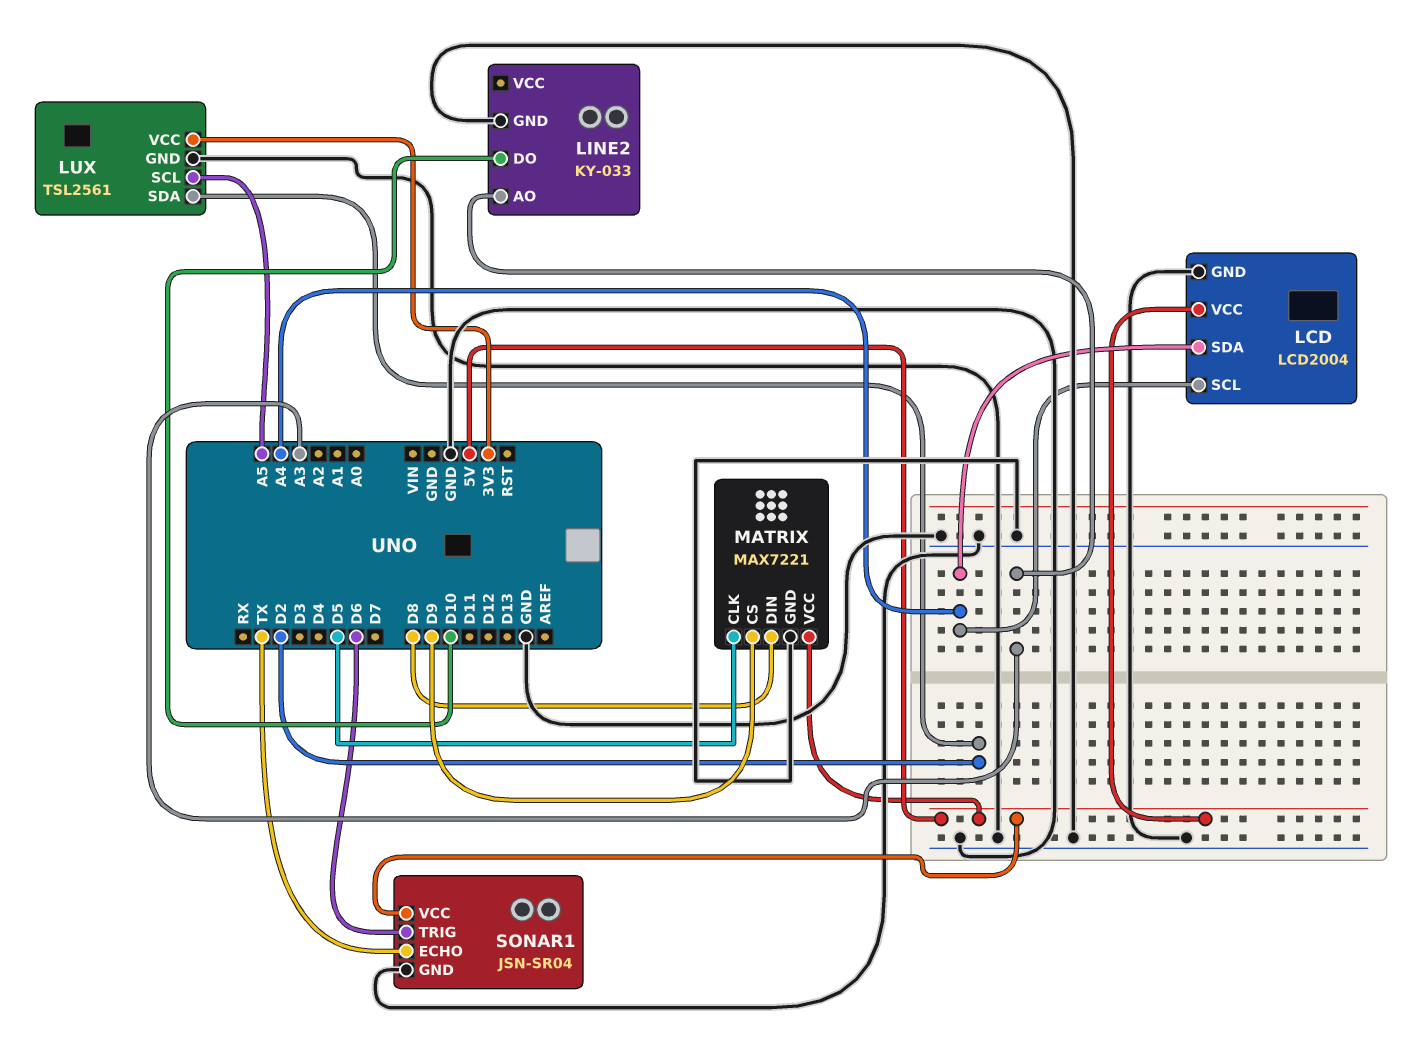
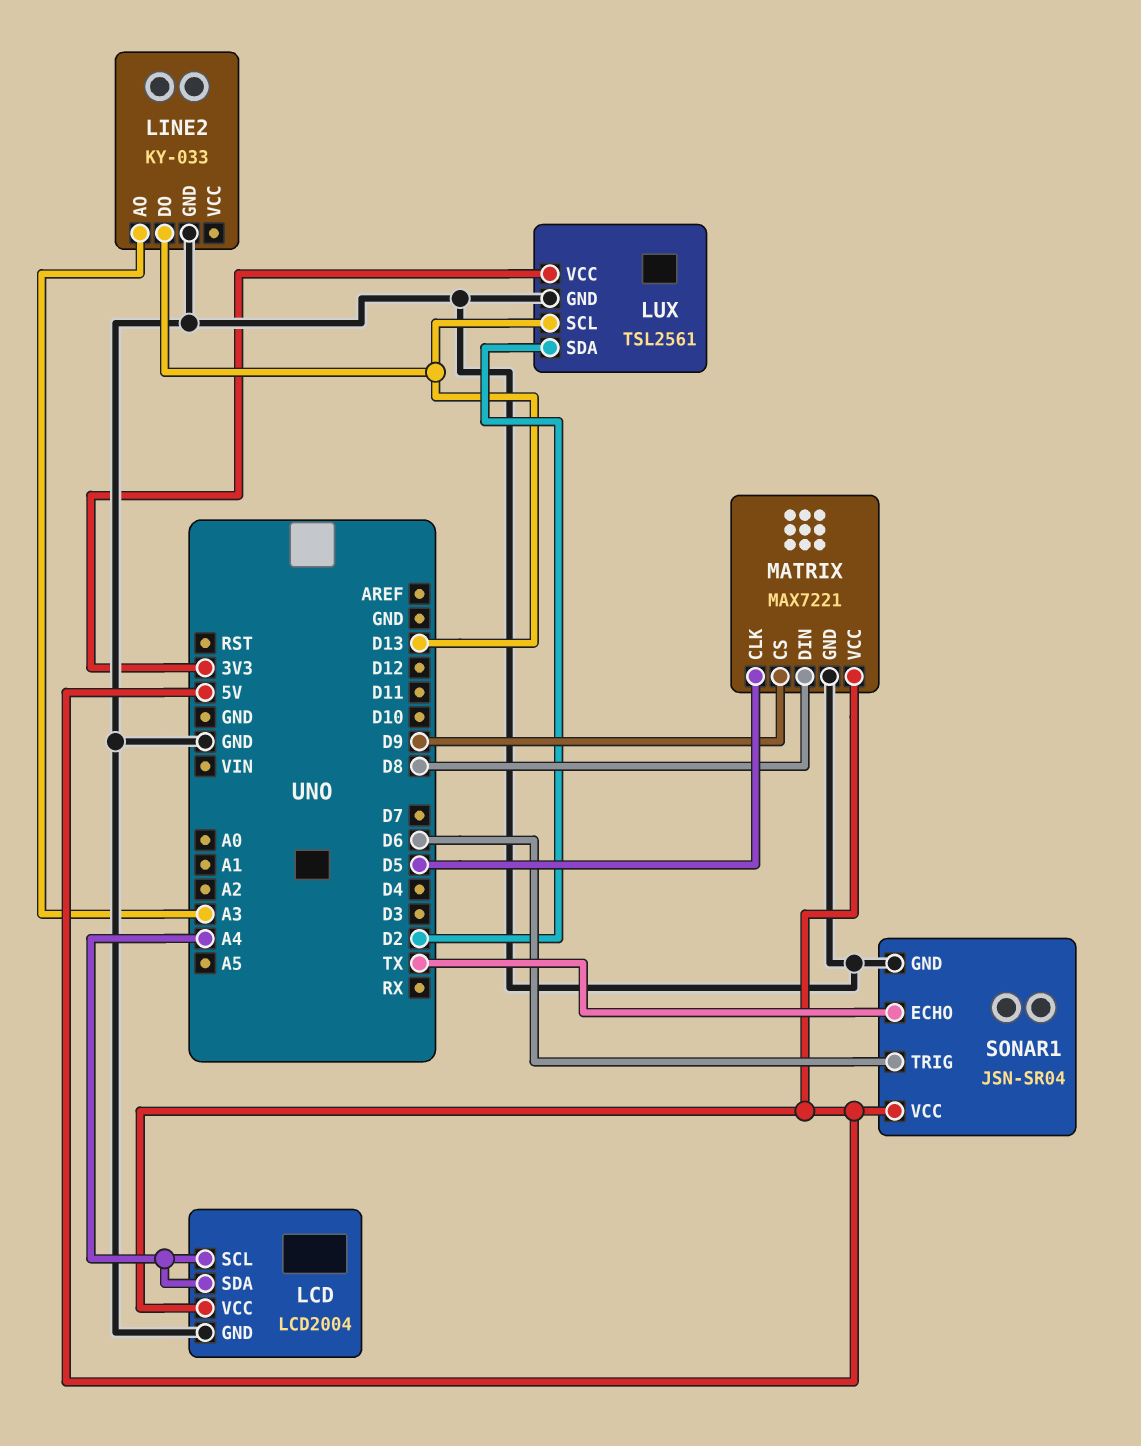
LINE2 pin DO: D10 -> D13
LUX pin SCL: A5 -> D13

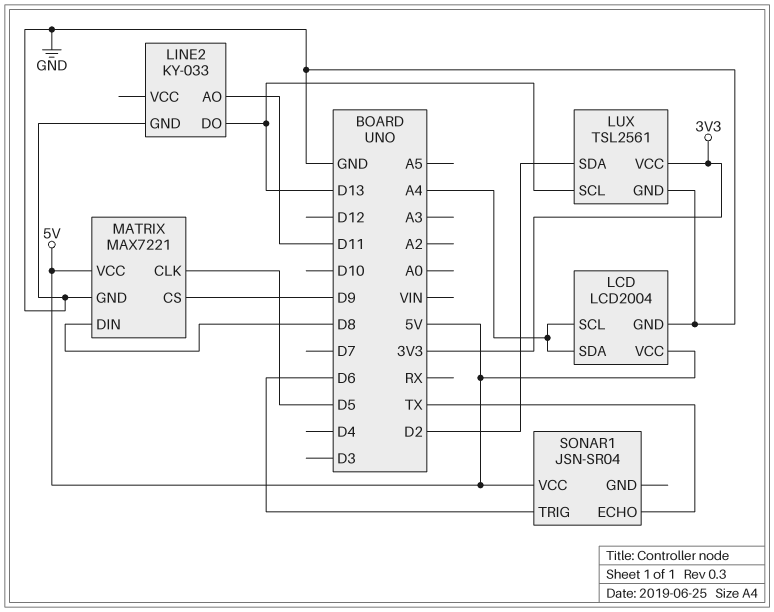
LINE2 pin AO: A3 -> D11
SONAR1 pin GND: GND -> none

